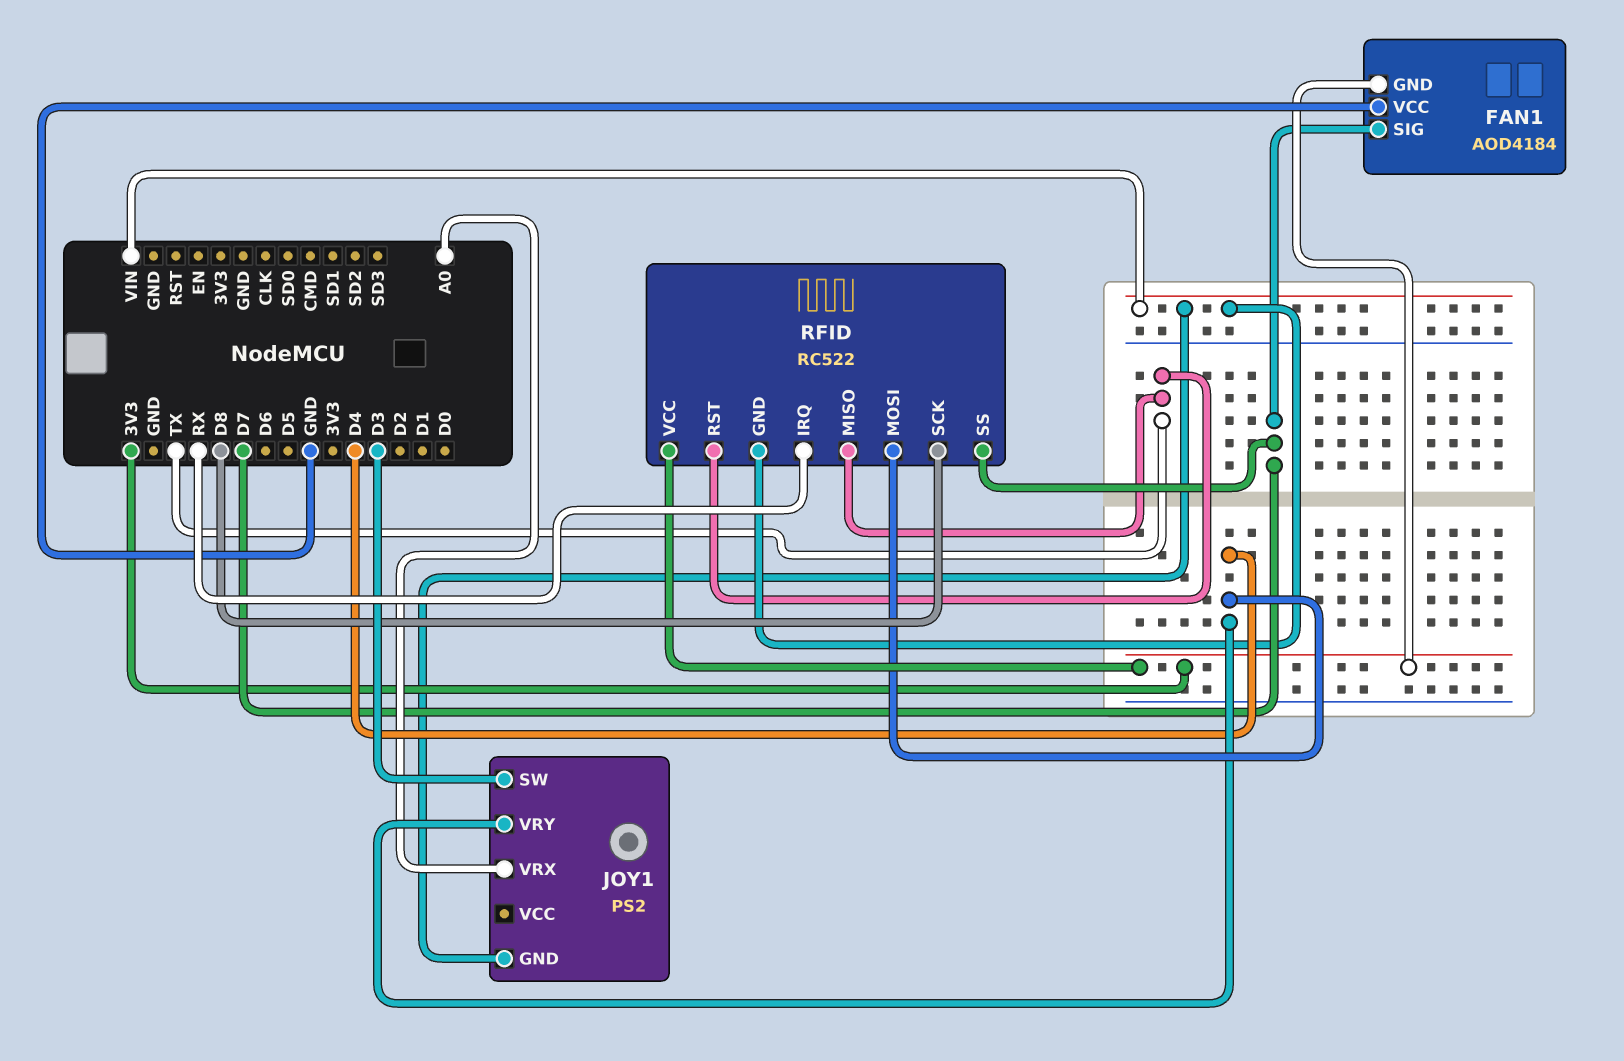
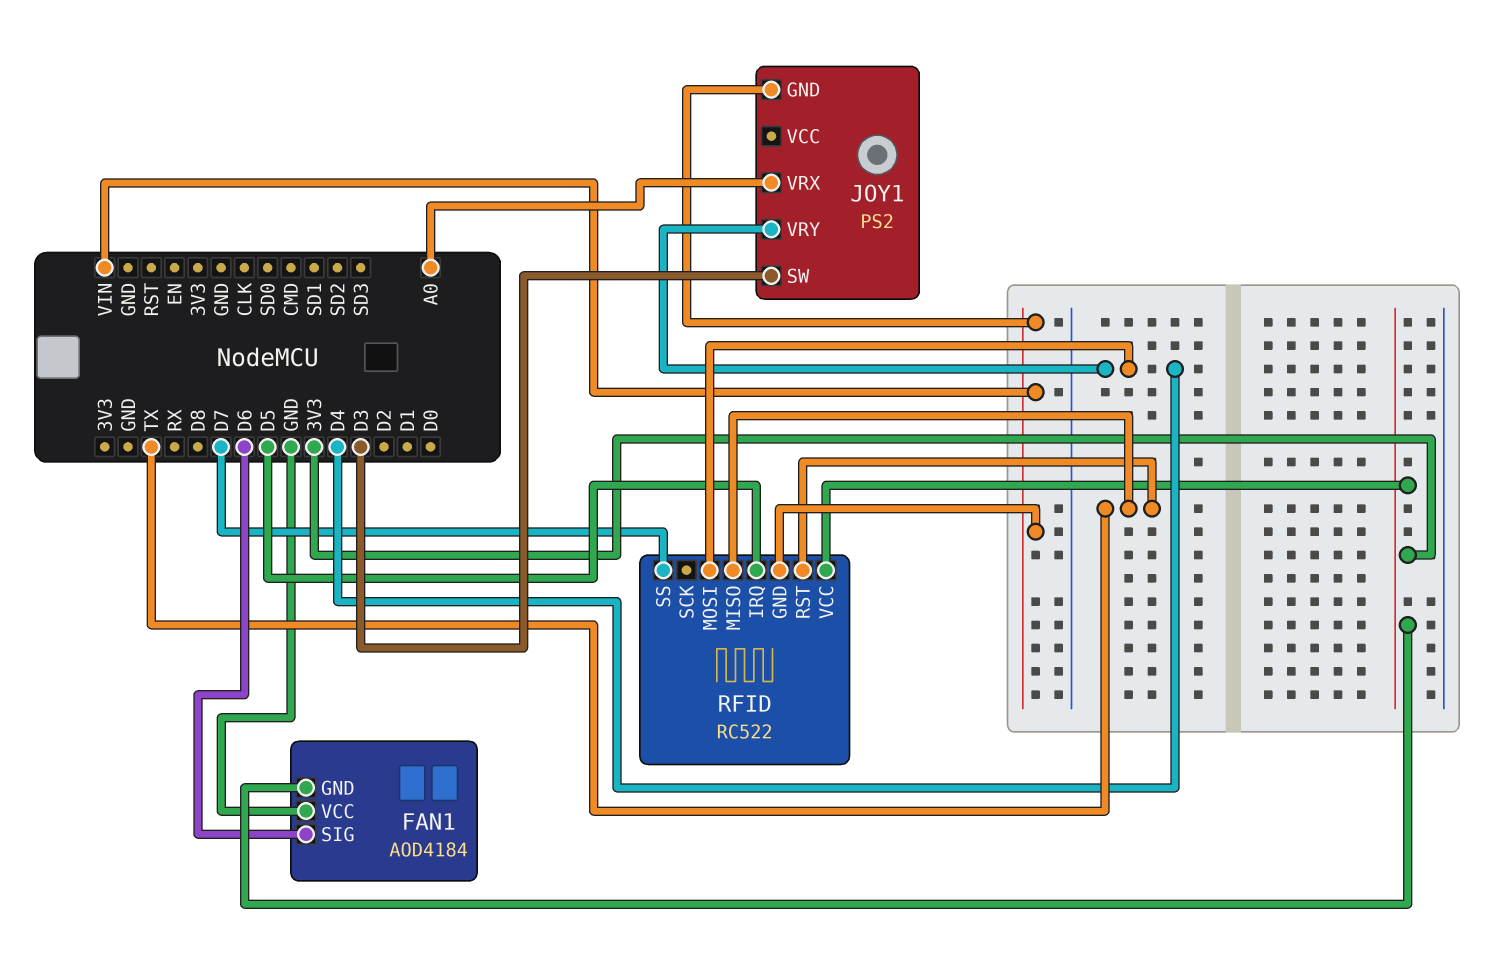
FAN1 pin SIG: D7 -> D6
RFID pin IRQ: RX -> D5
RFID pin SCK: D8 -> none

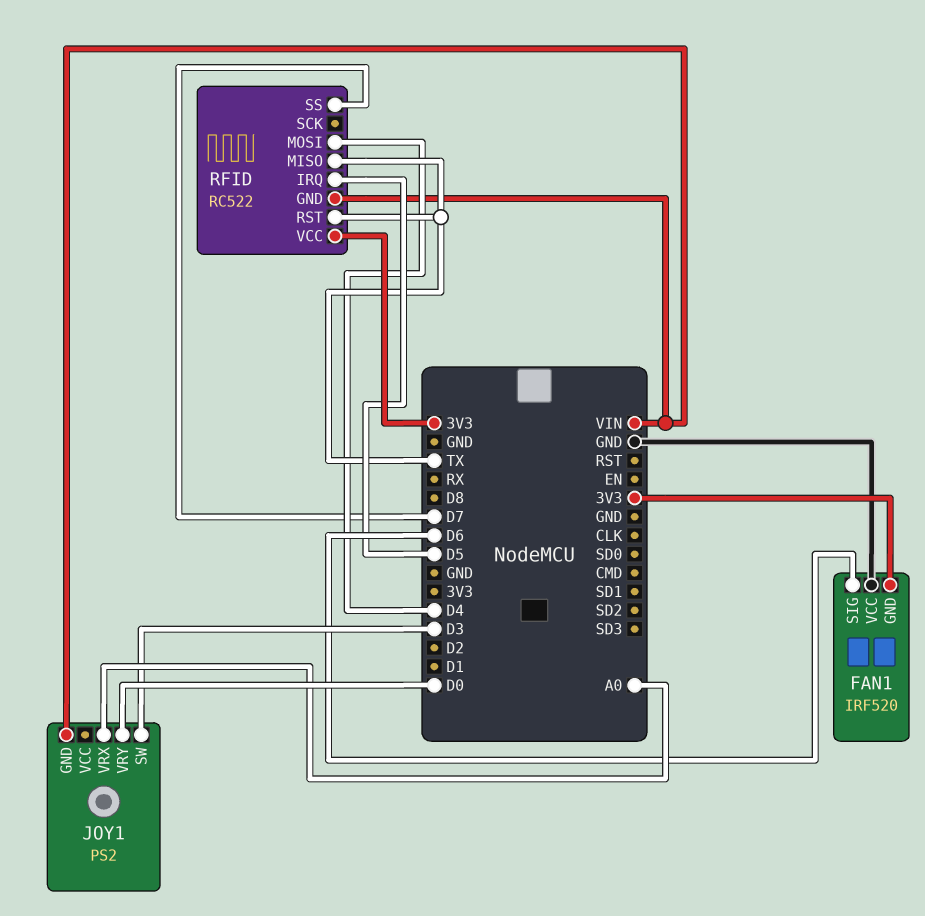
FAN1: AOD4184 -> IRF520
JOY1 pin VRY: D4 -> D0

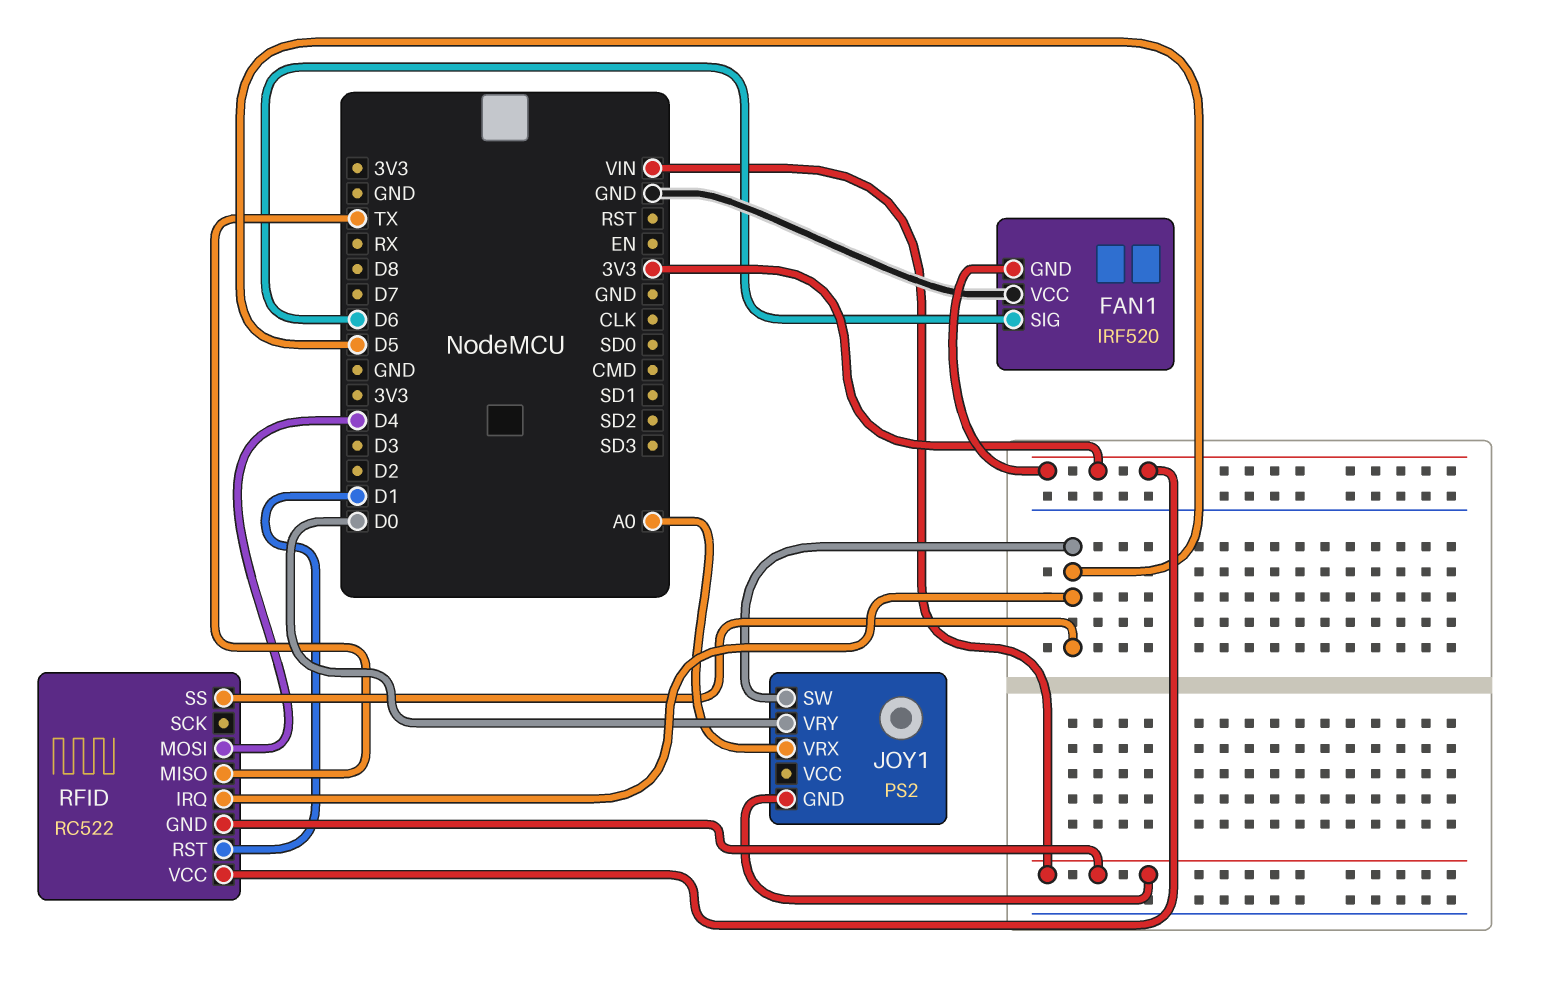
JOY1 pin SW: D3 -> D5
RFID pin RST: TX -> D1
RFID pin SS: D7 -> D5

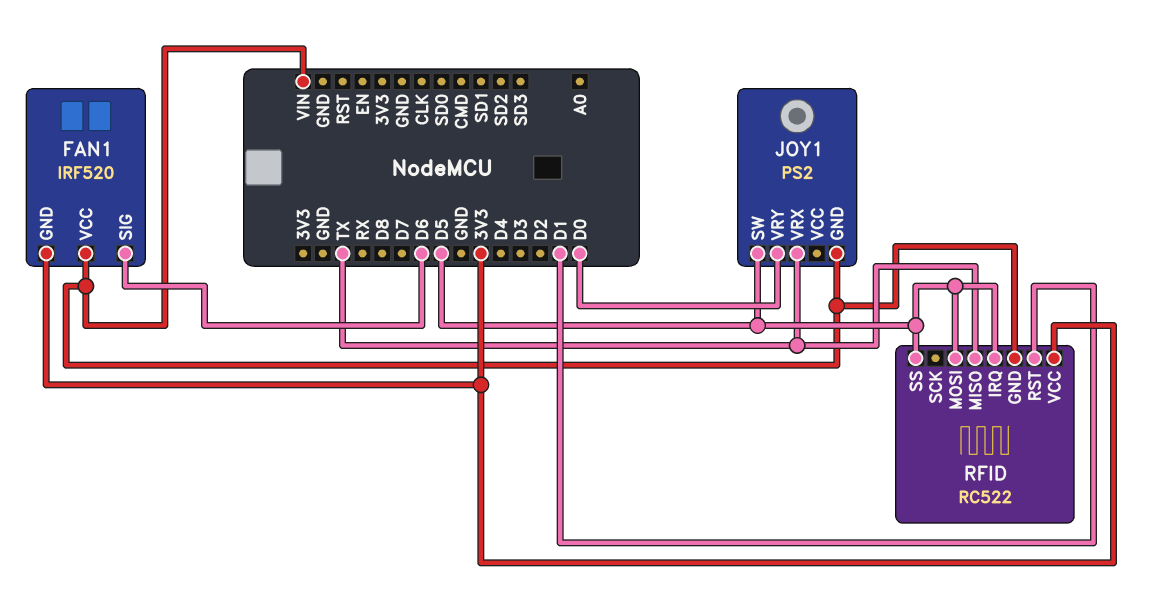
FAN1 pin VCC: GND -> VIN
JOY1 pin VRX: A0 -> TX
RFID pin MOSI: D4 -> D5

